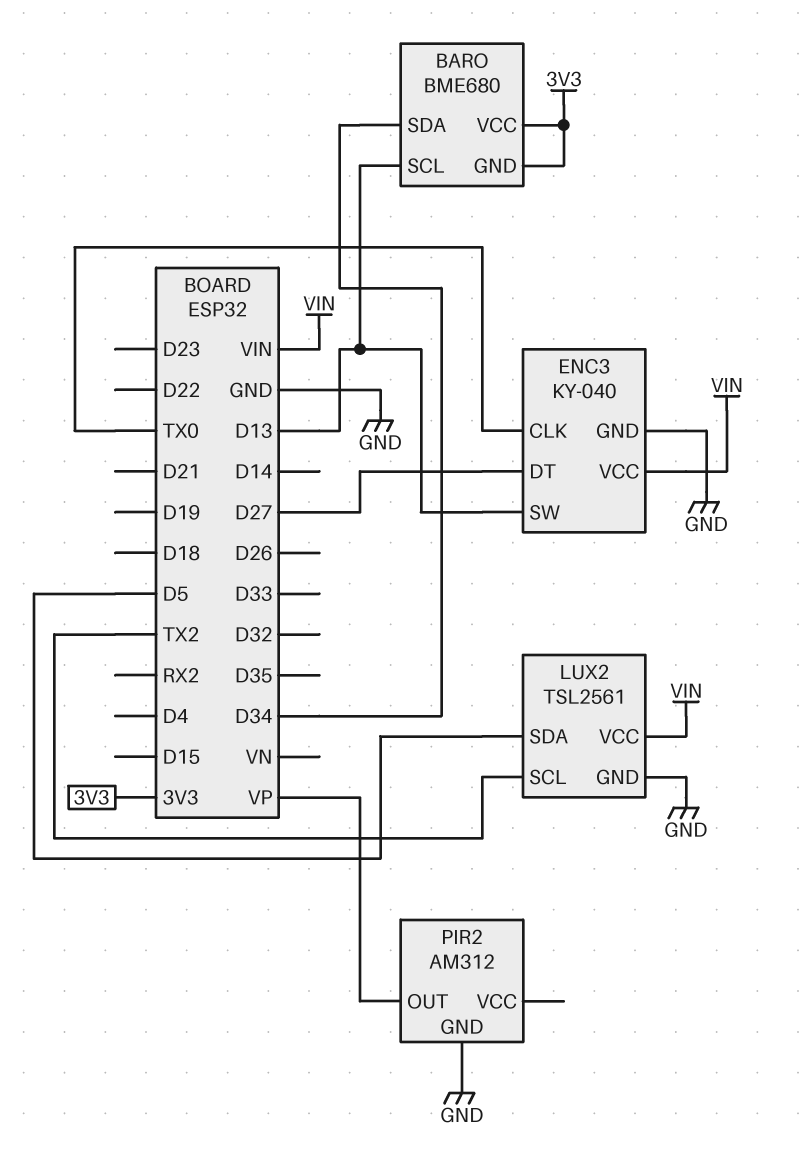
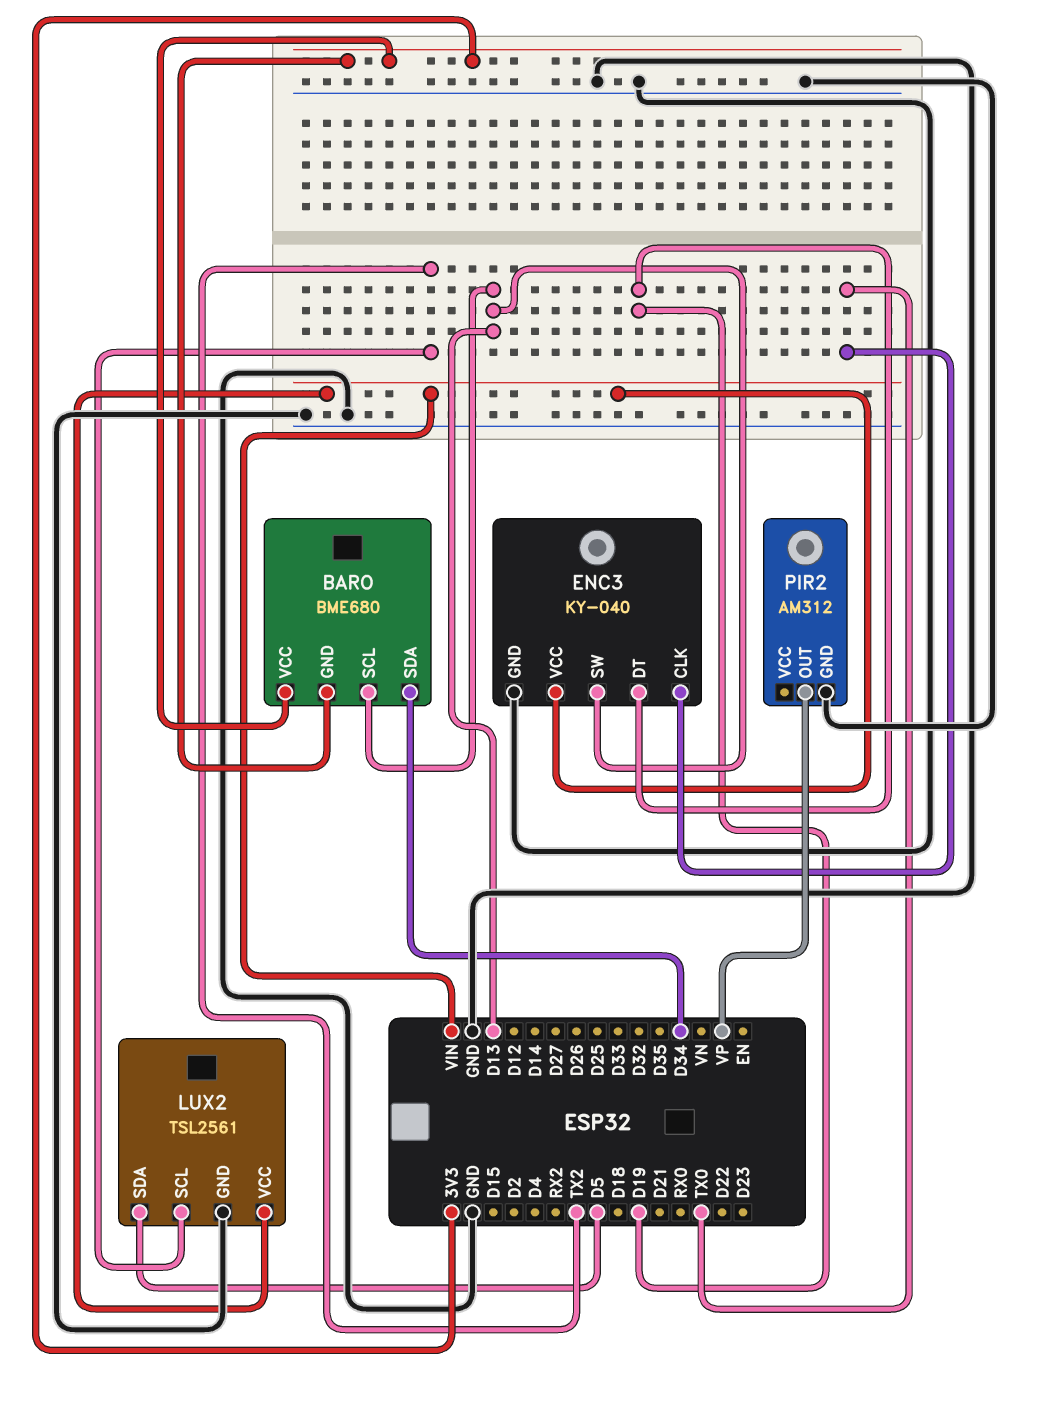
ENC3 pin DT: D27 -> D19

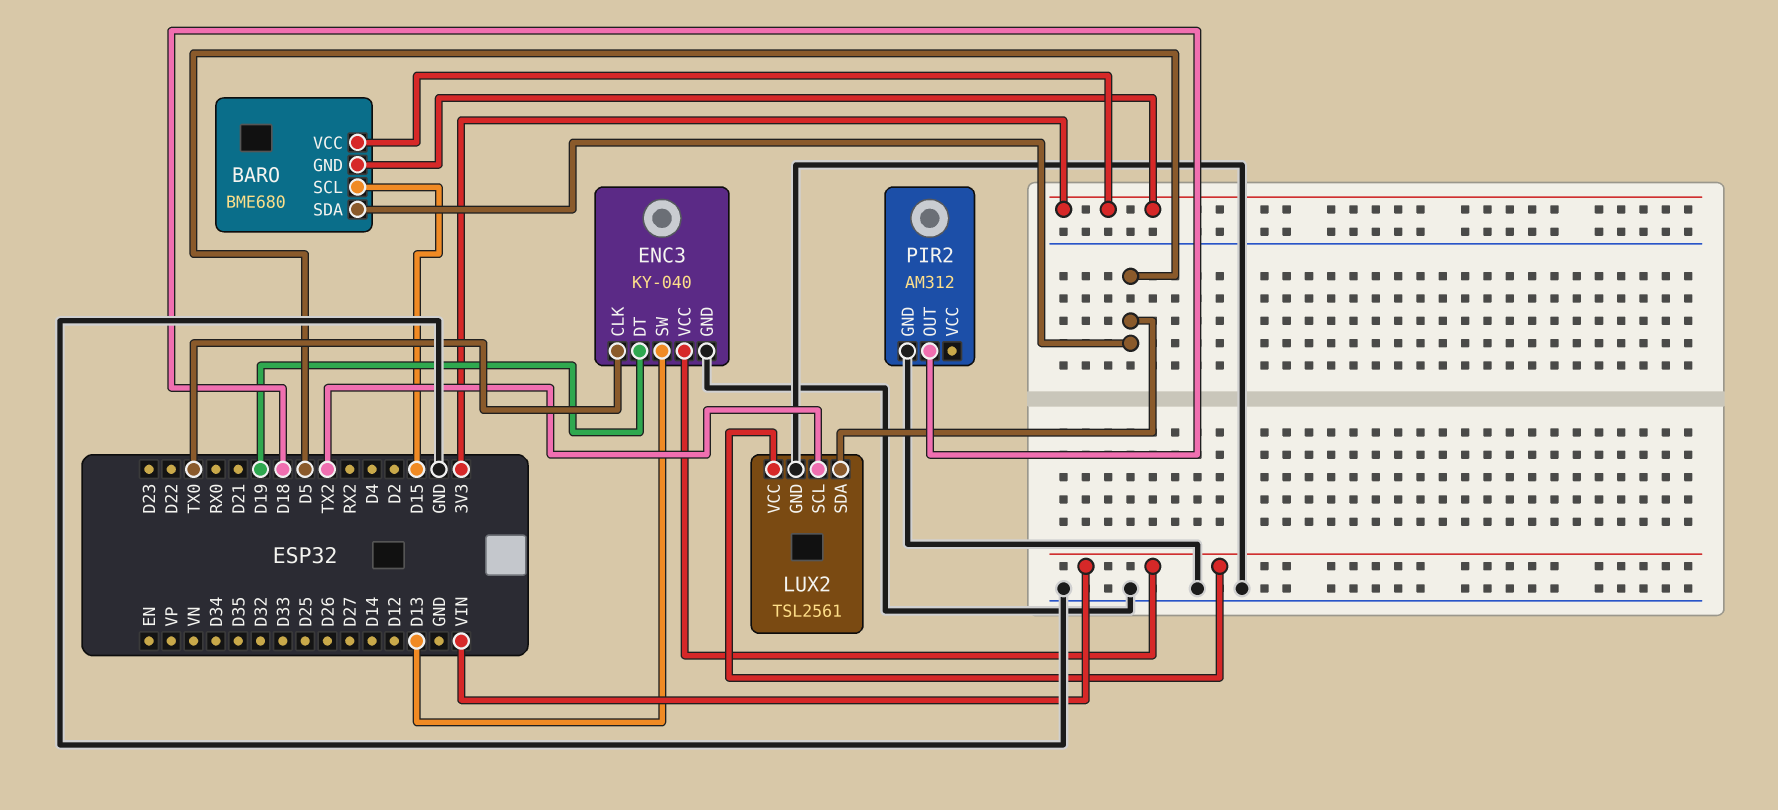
BARO pin SCL: D13 -> D15
BARO pin SDA: D34 -> D5
PIR2 pin OUT: VP -> D18

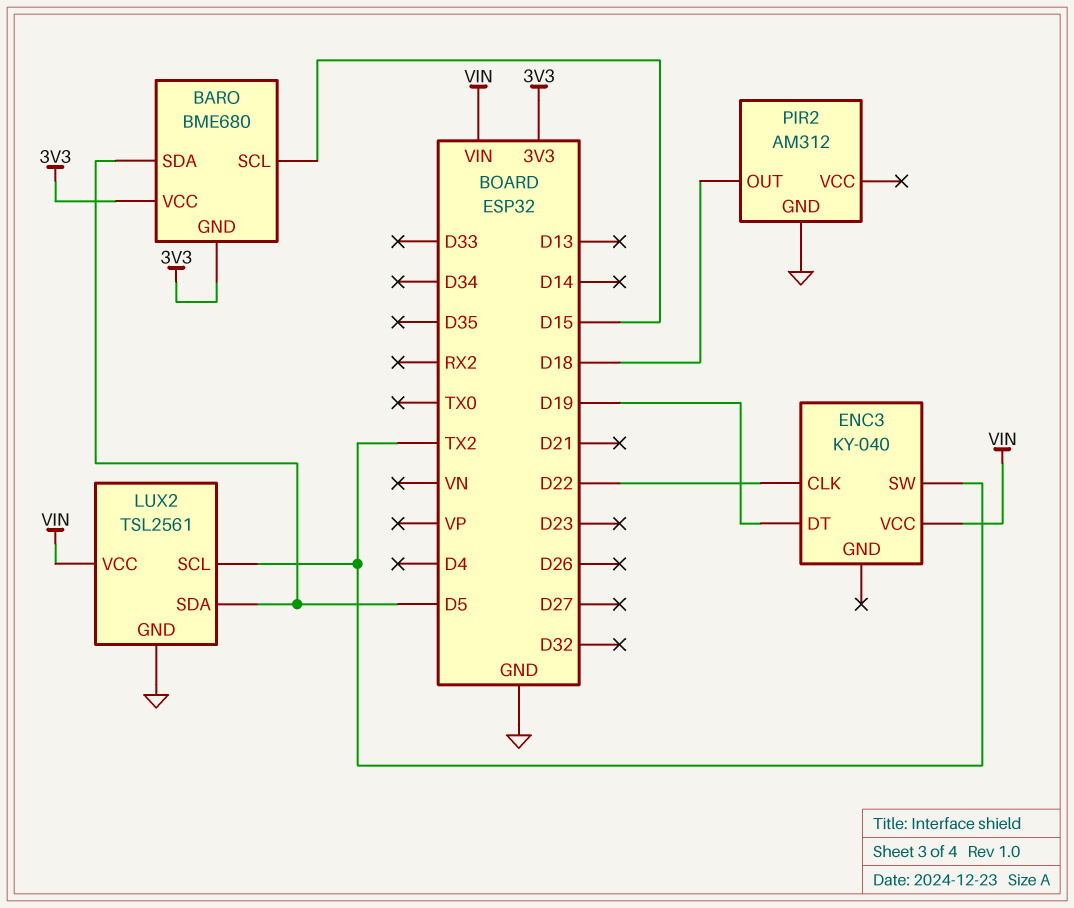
ENC3 pin CLK: TX0 -> D22
ENC3 pin GND: GND -> none
ENC3 pin SW: D13 -> TX2

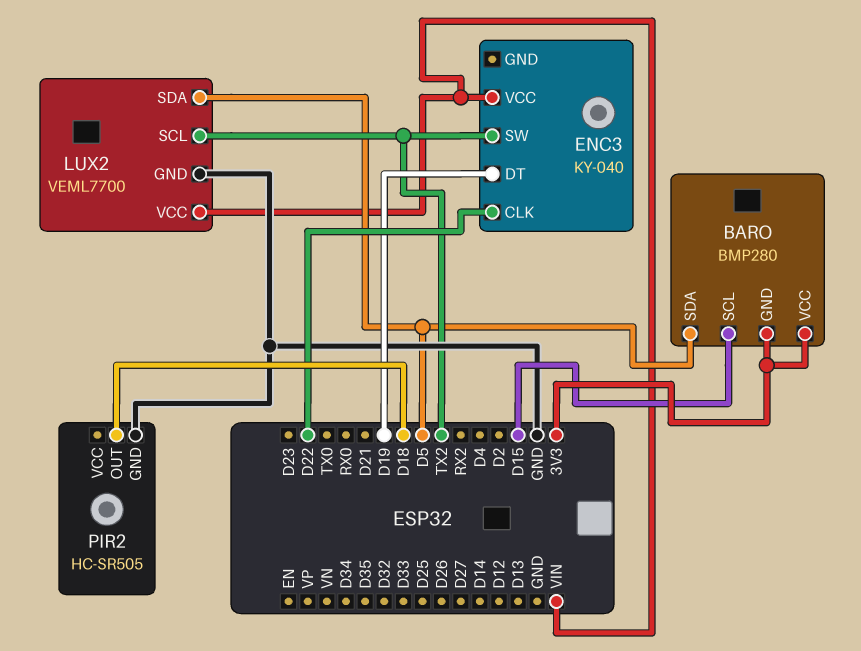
BARO: BME680 -> BMP280
LUX2: TSL2561 -> VEML7700
PIR2: AM312 -> HC-SR505

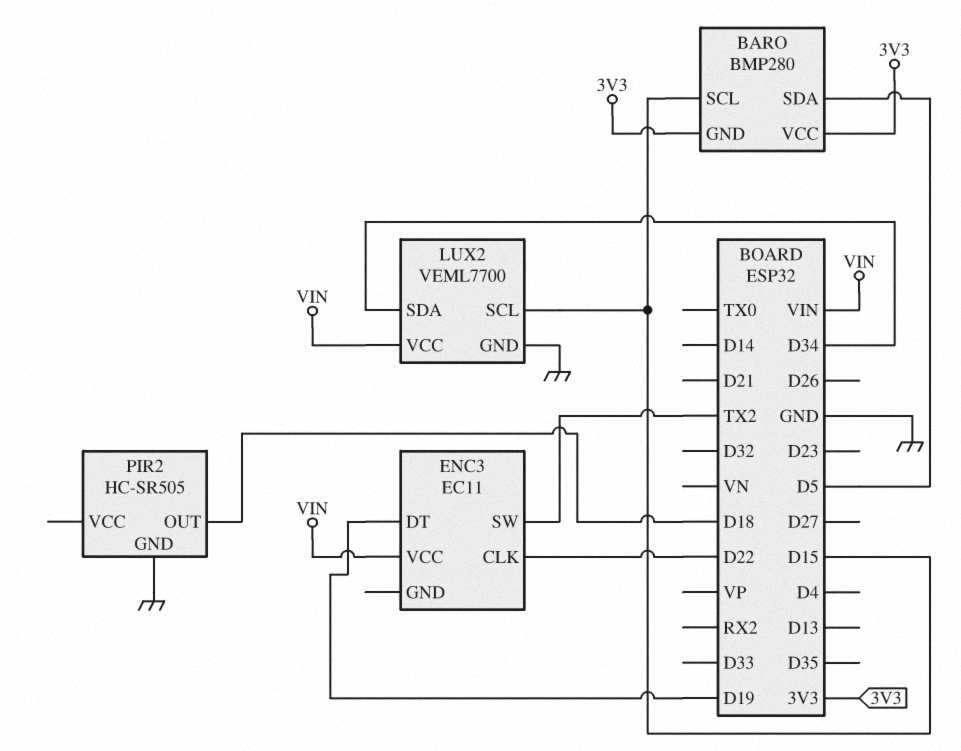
ENC3: KY-040 -> EC11
LUX2 pin SCL: TX2 -> D15
LUX2 pin SDA: D5 -> D34

